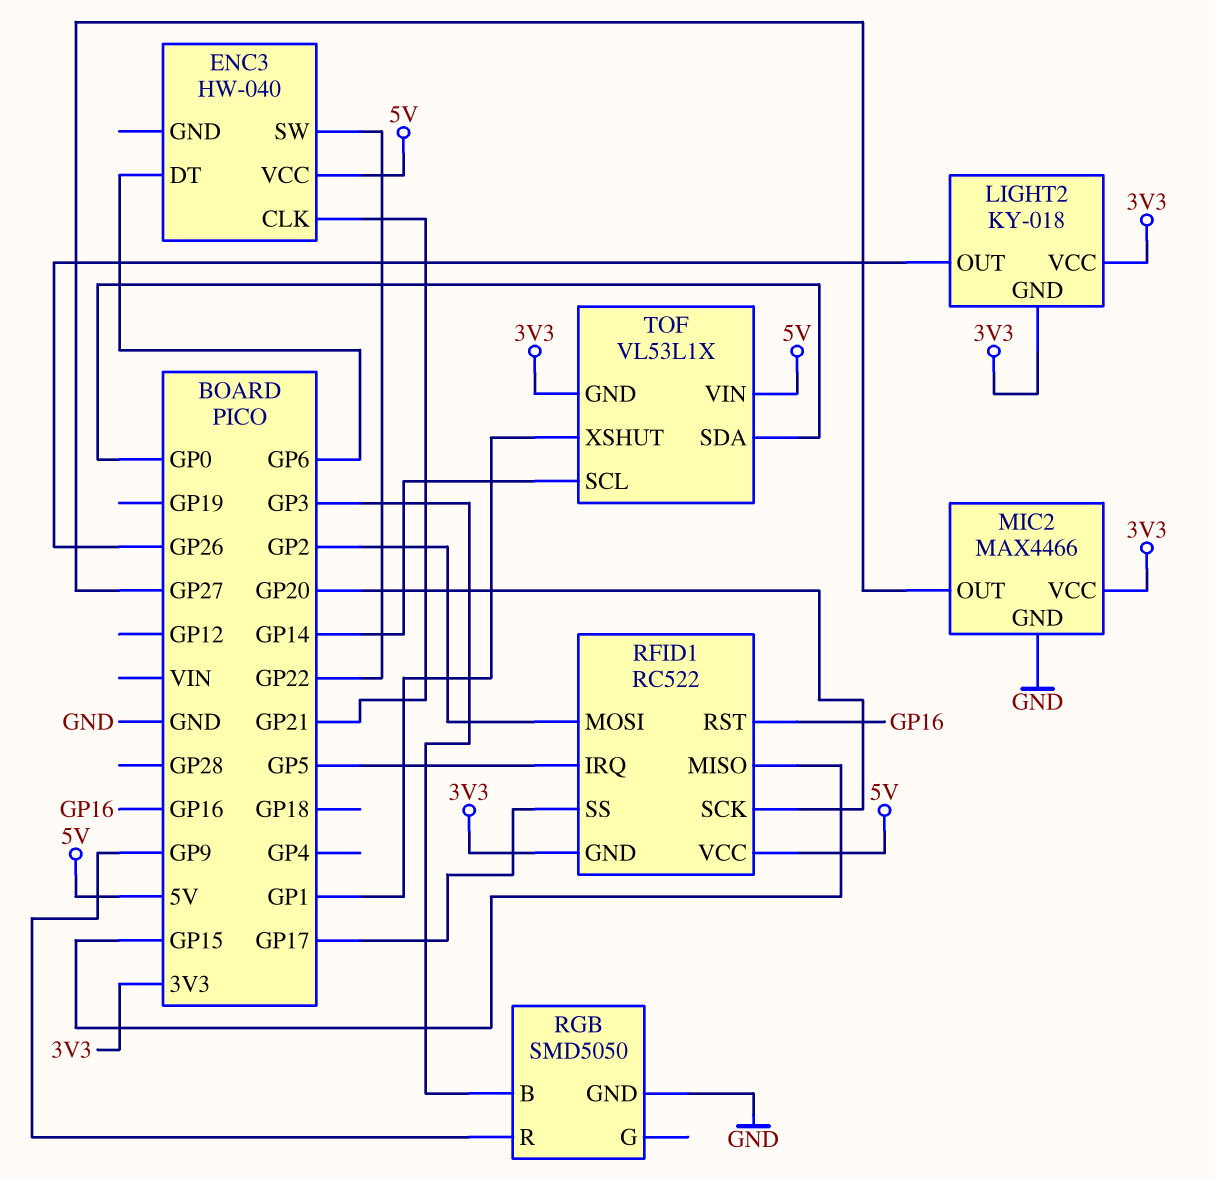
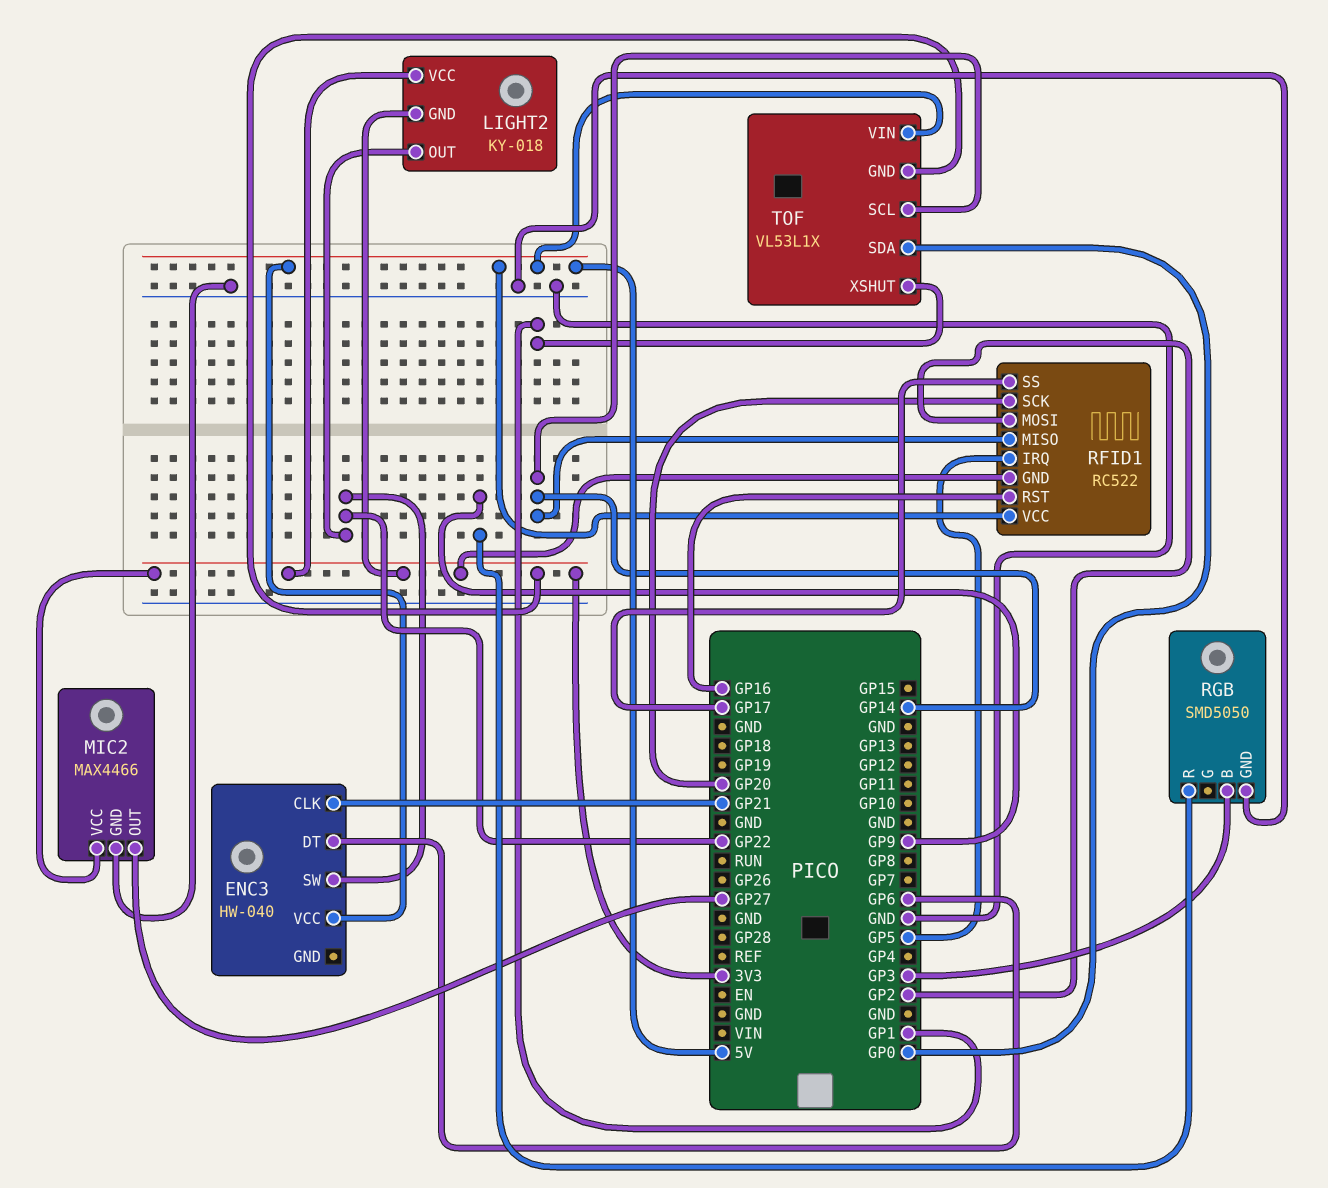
LIGHT2 pin OUT: GP26 -> GP22
RFID1 pin MISO: GP15 -> GP14

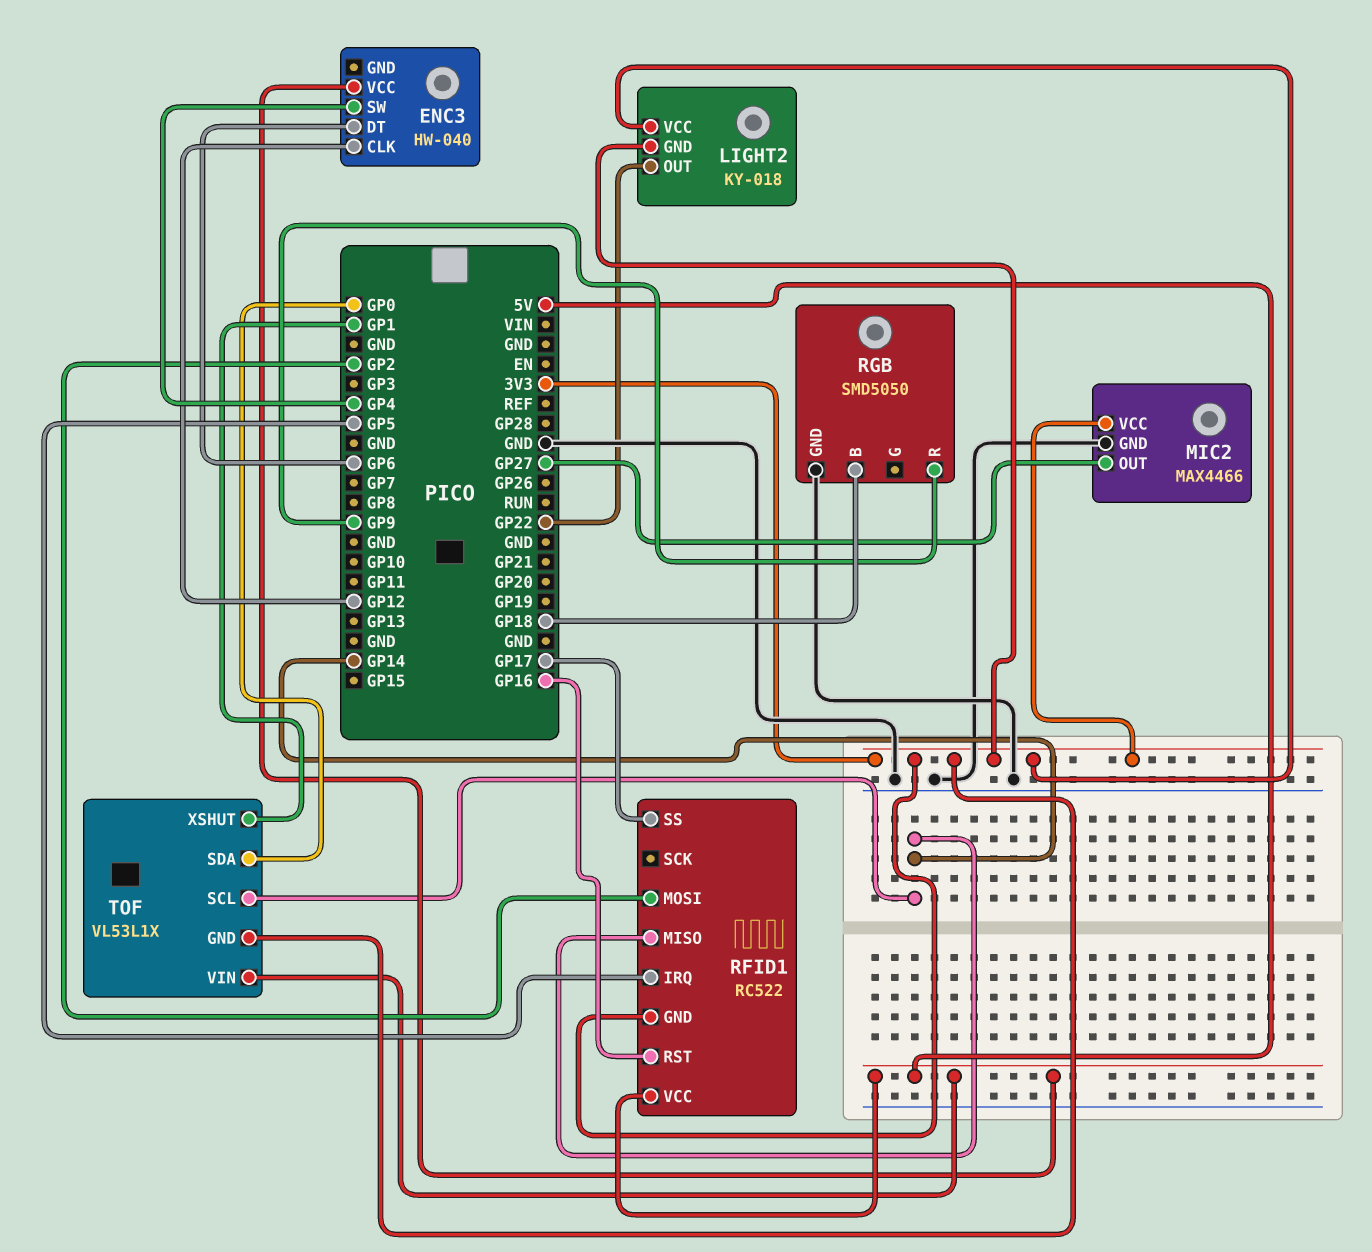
ENC3 pin CLK: GP21 -> GP12
ENC3 pin SW: GP22 -> GP4
RFID1 pin SCK: GP20 -> none
RGB pin B: GP3 -> GP18

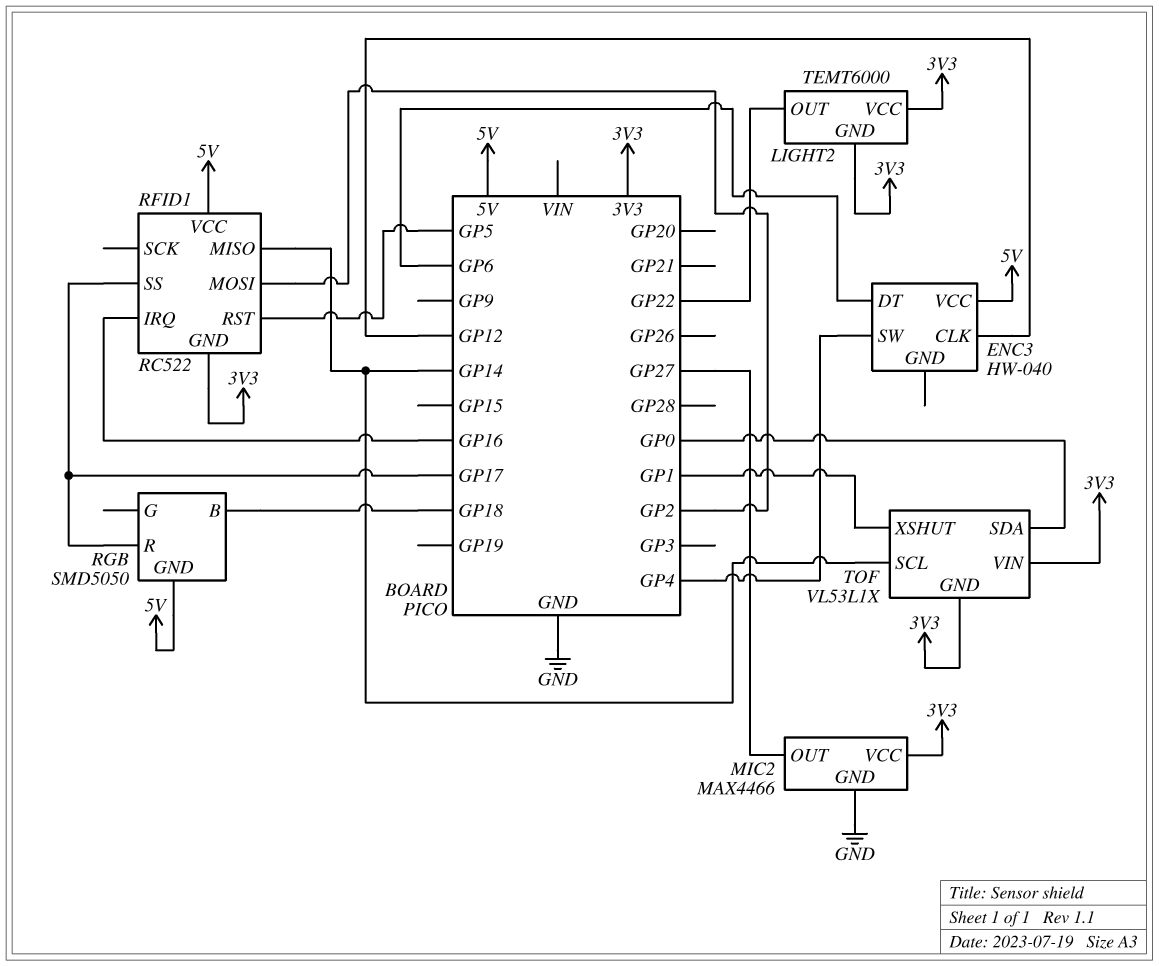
LIGHT2: KY-018 -> TEMT6000
RFID1 pin IRQ: GP5 -> GP16
RFID1 pin RST: GP16 -> GP5
RGB pin GND: GND -> 5V
RGB pin R: GP9 -> GP17
TOF pin VIN: 5V -> 3V3

